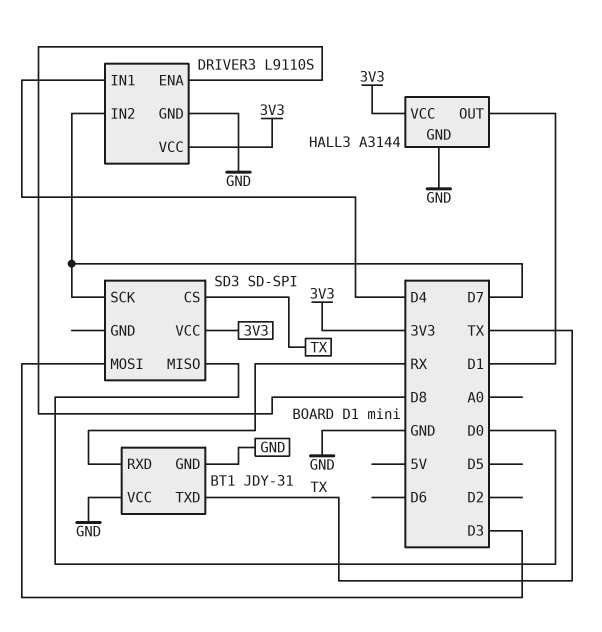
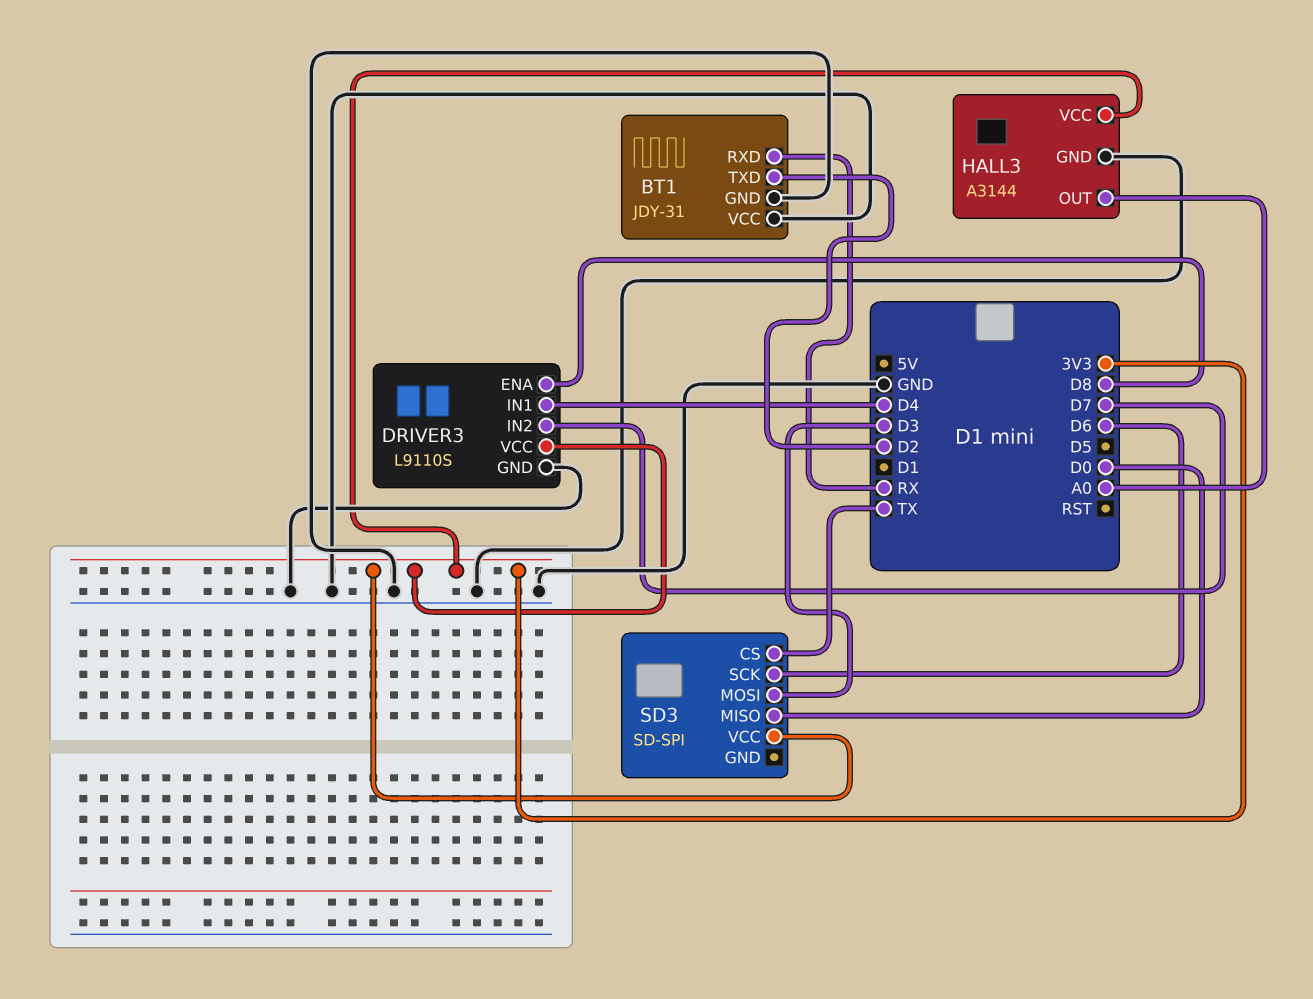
BT1 pin TXD: TX -> D2
HALL3 pin OUT: D1 -> A0
SD3 pin SCK: D7 -> D6

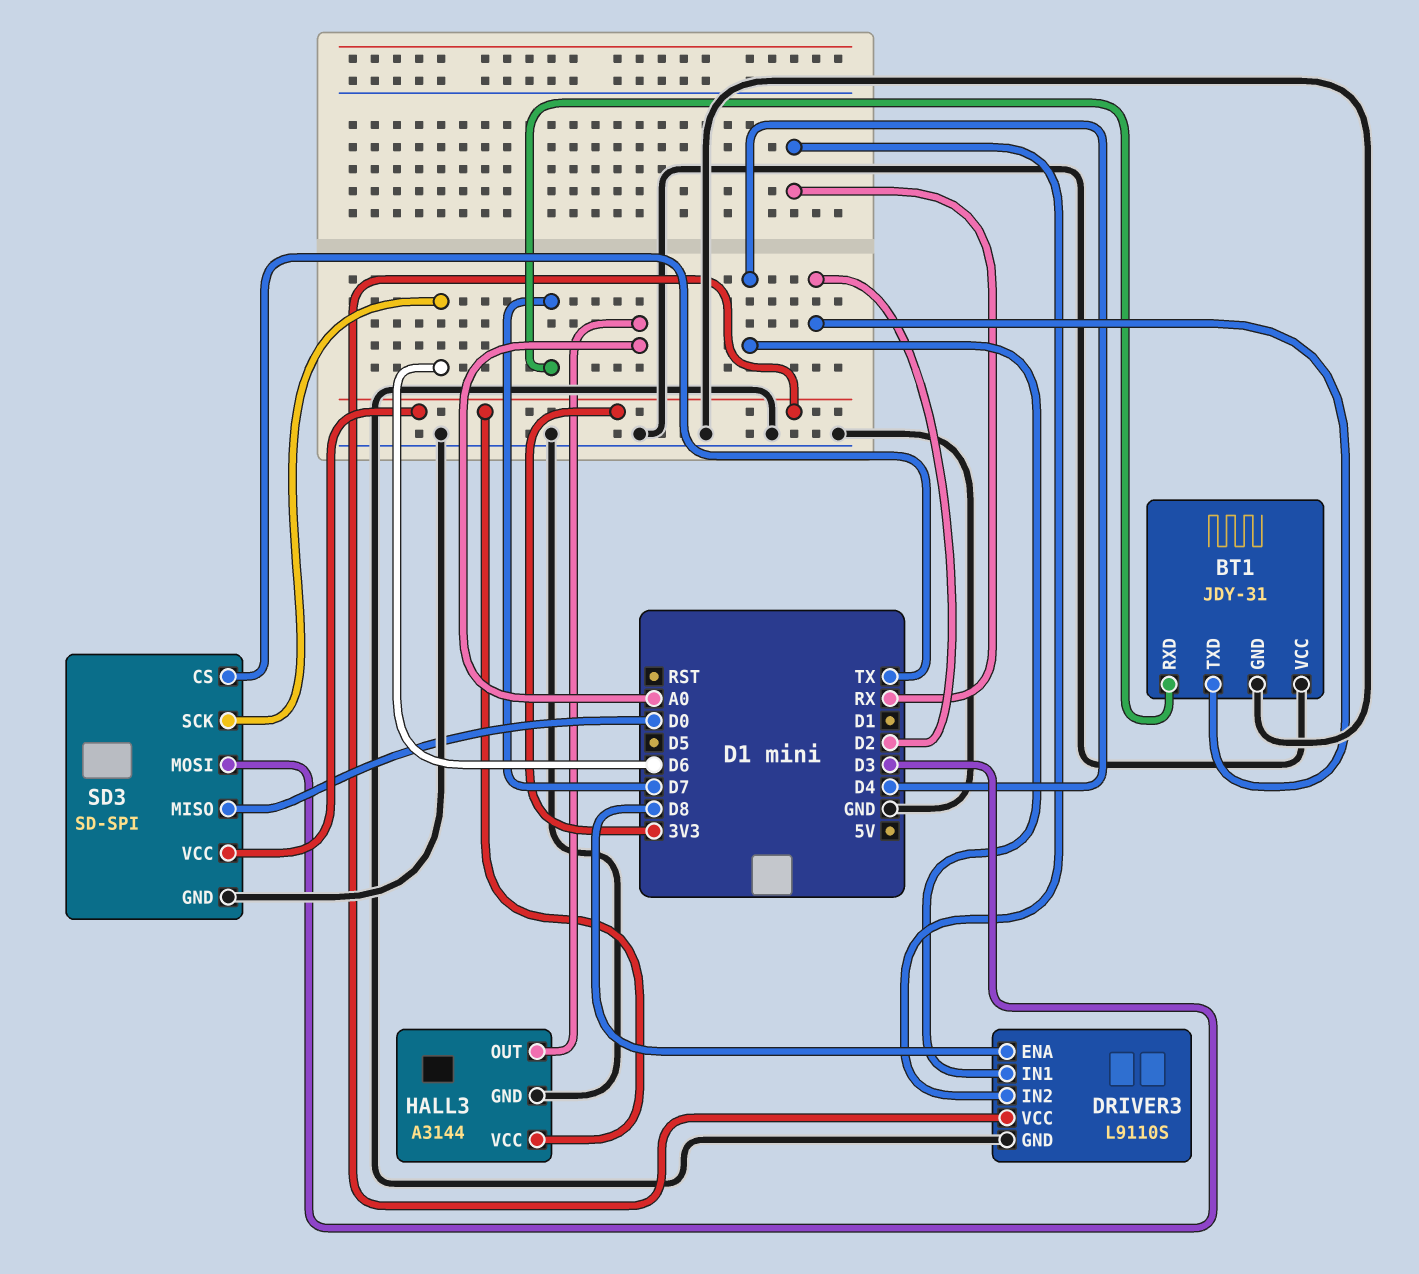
BT1 pin RXD: RX -> D7
DRIVER3 pin IN2: D7 -> RX
SD3 pin GND: none -> GND

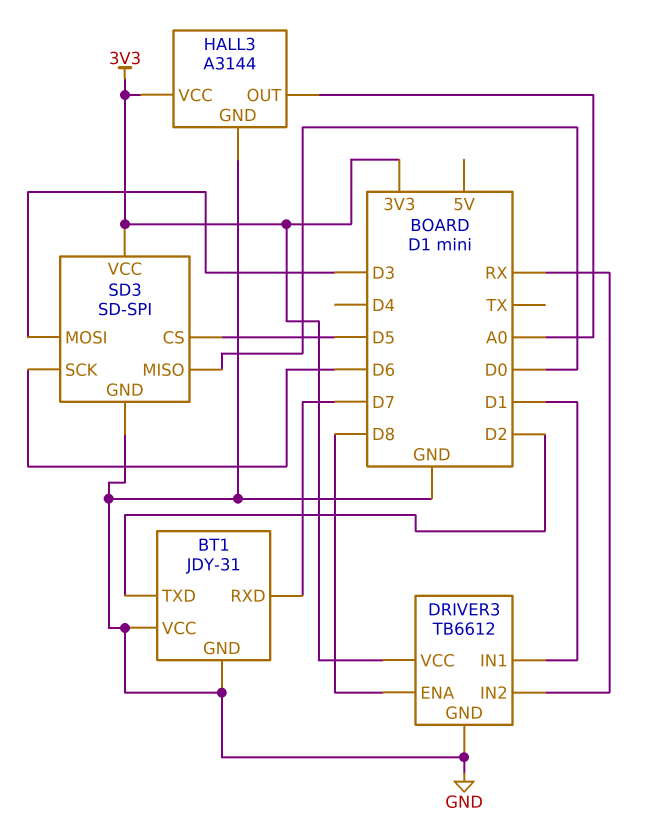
DRIVER3: L9110S -> TB6612
DRIVER3 pin IN1: D4 -> D1
SD3 pin CS: TX -> D5

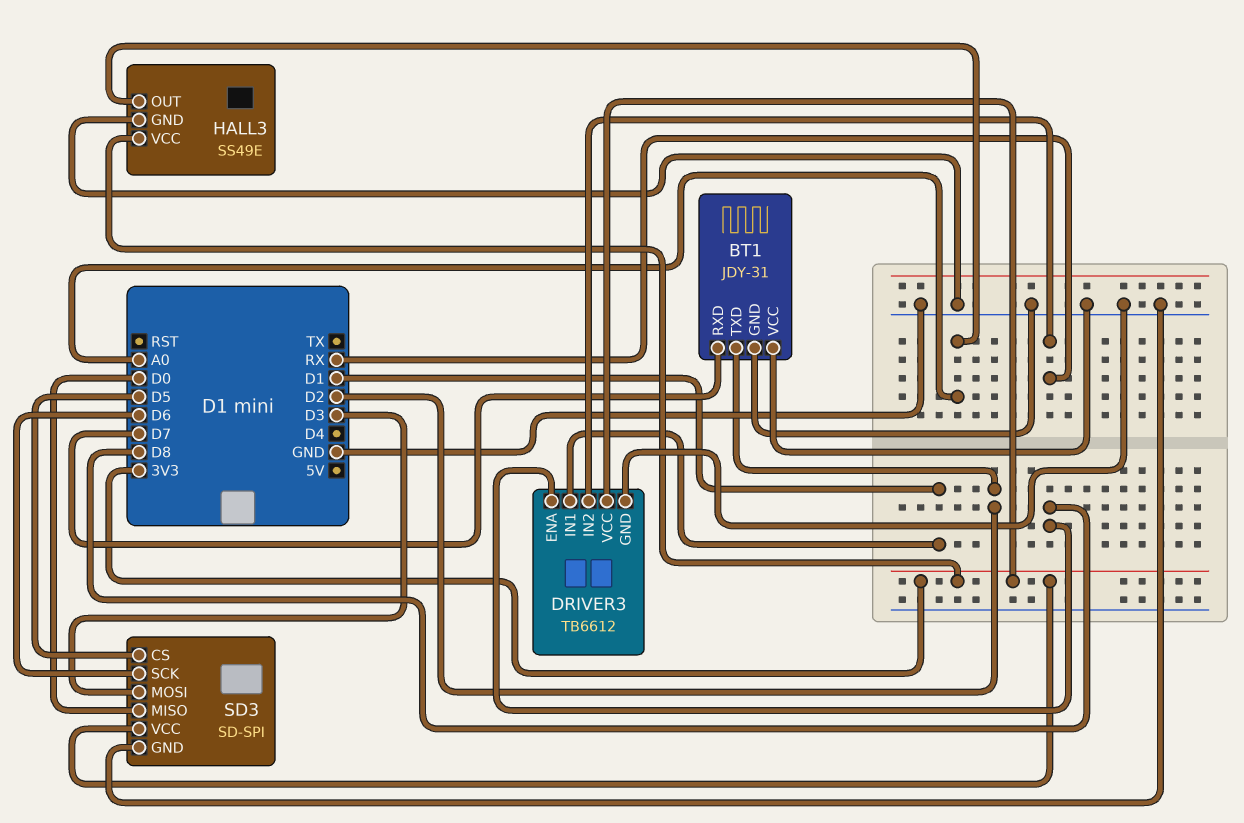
HALL3: A3144 -> SS49E

